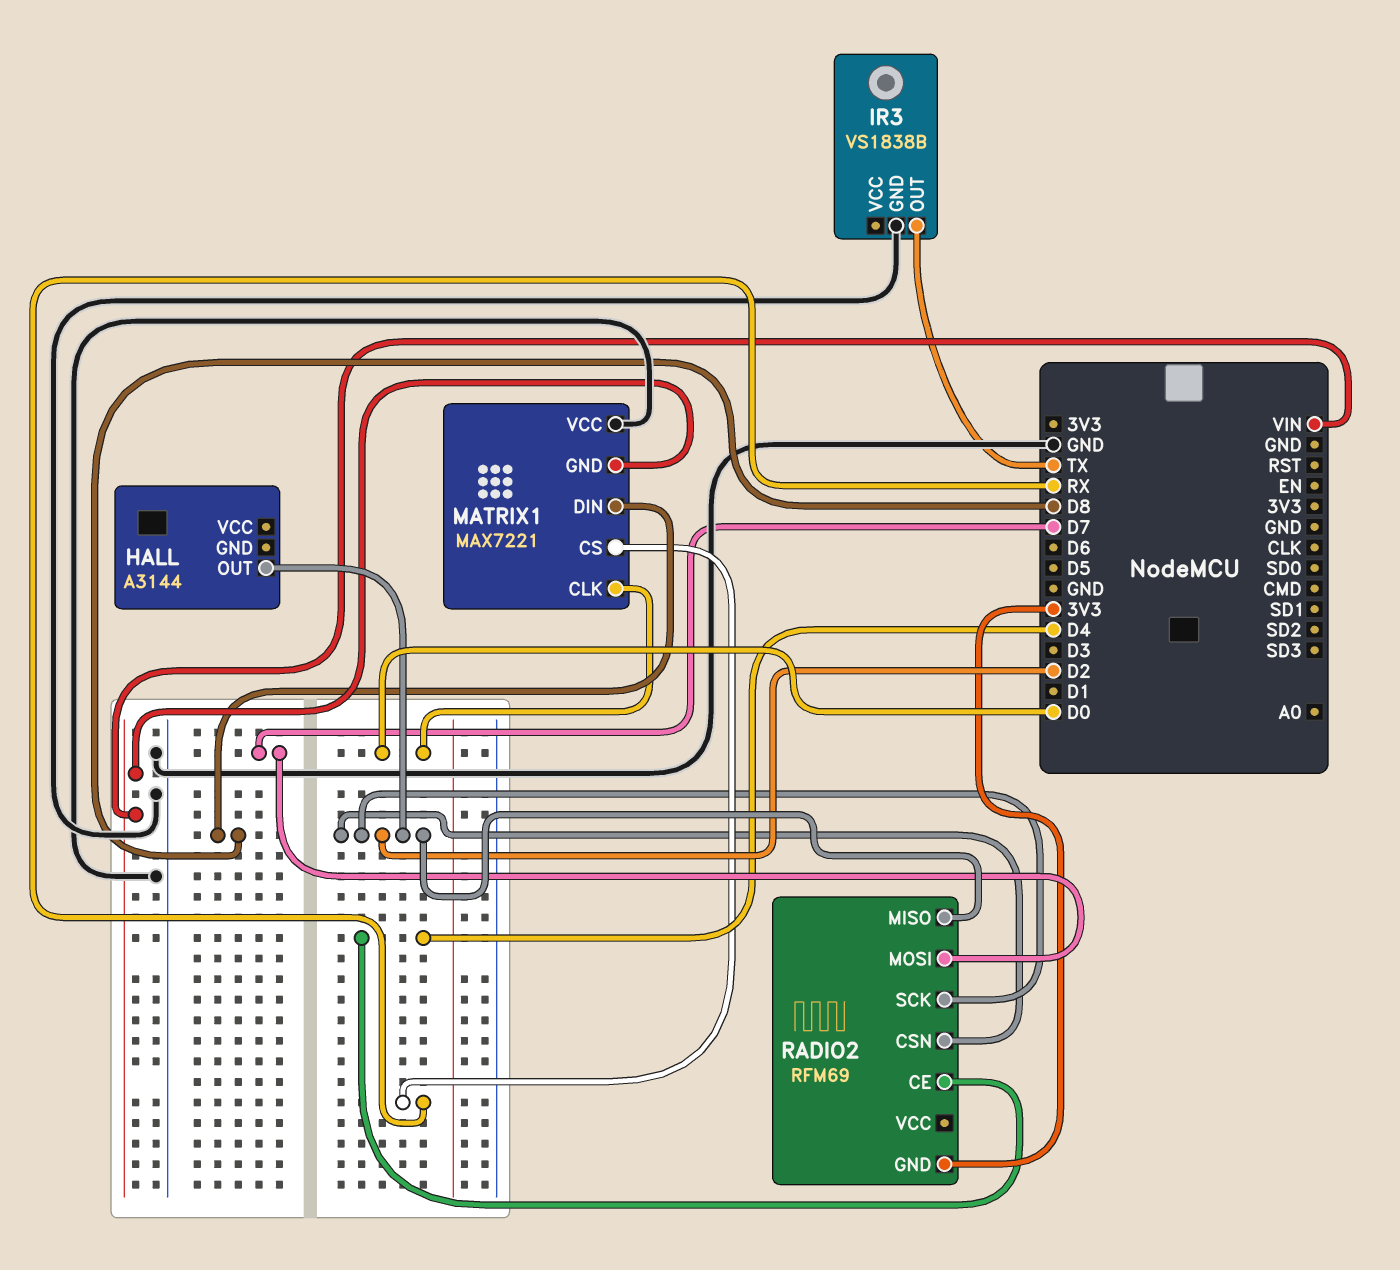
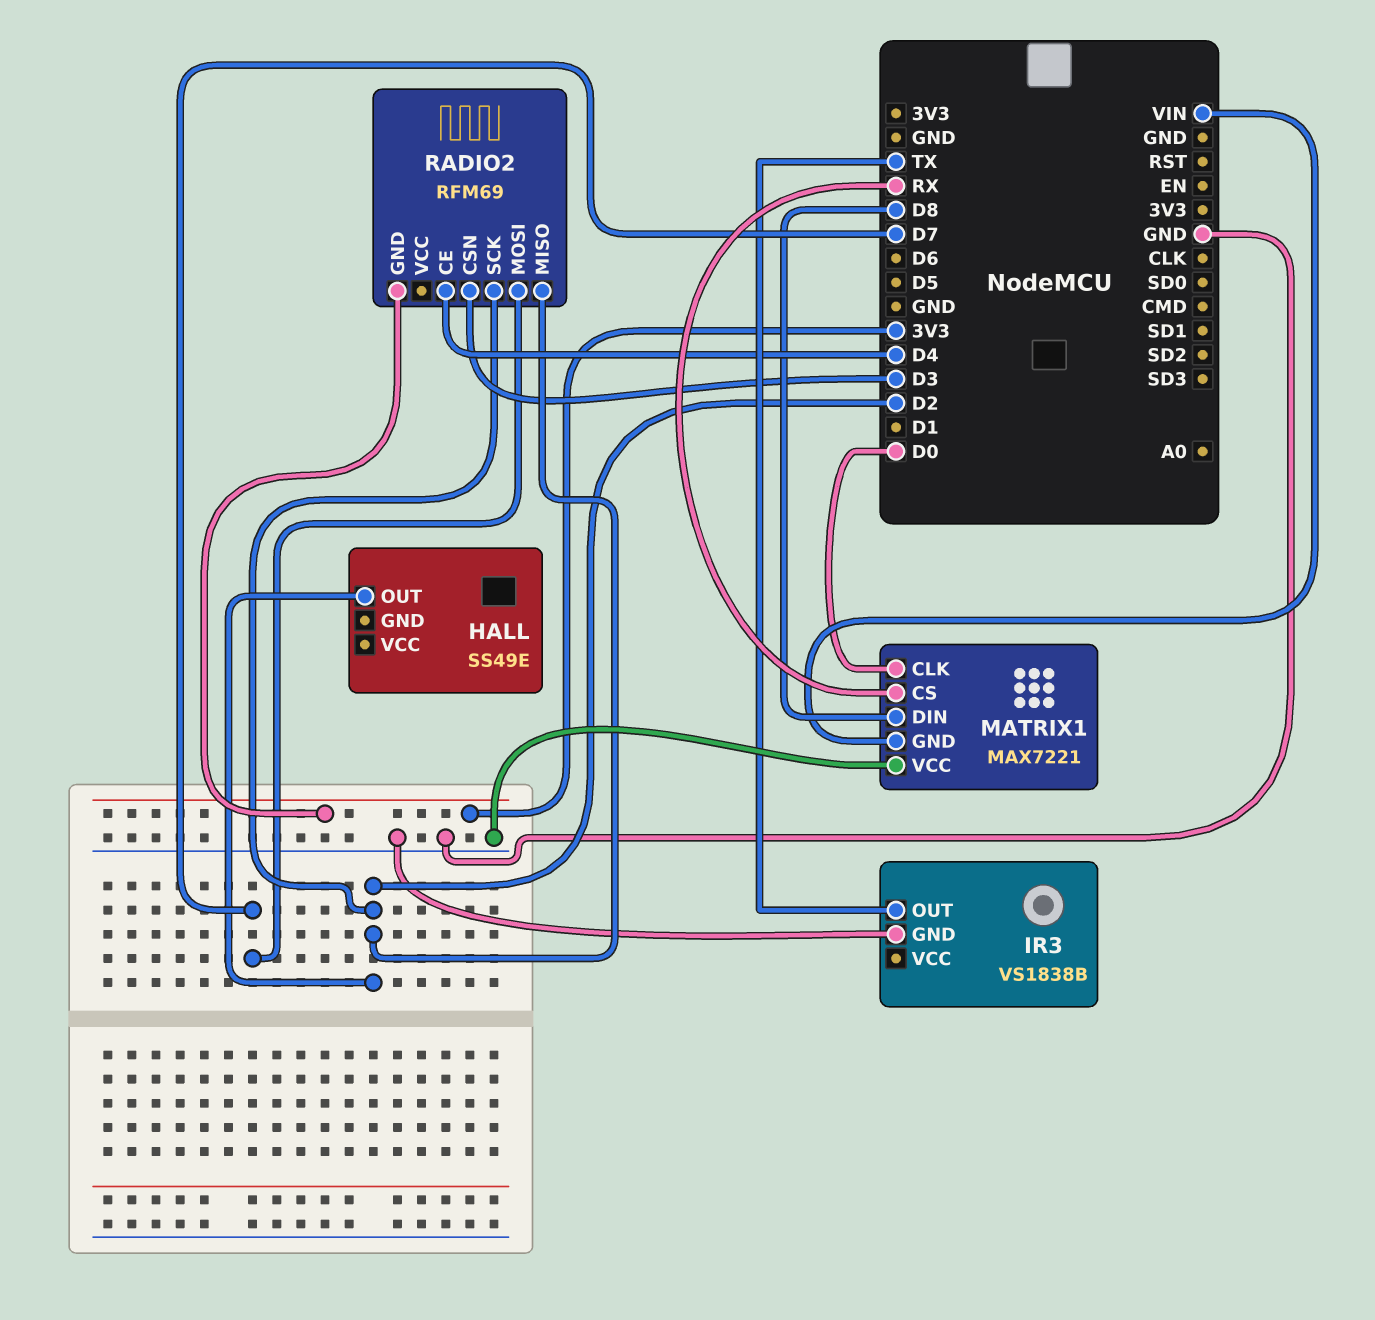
HALL: A3144 -> SS49E
RADIO2 pin CSN: D2 -> D3

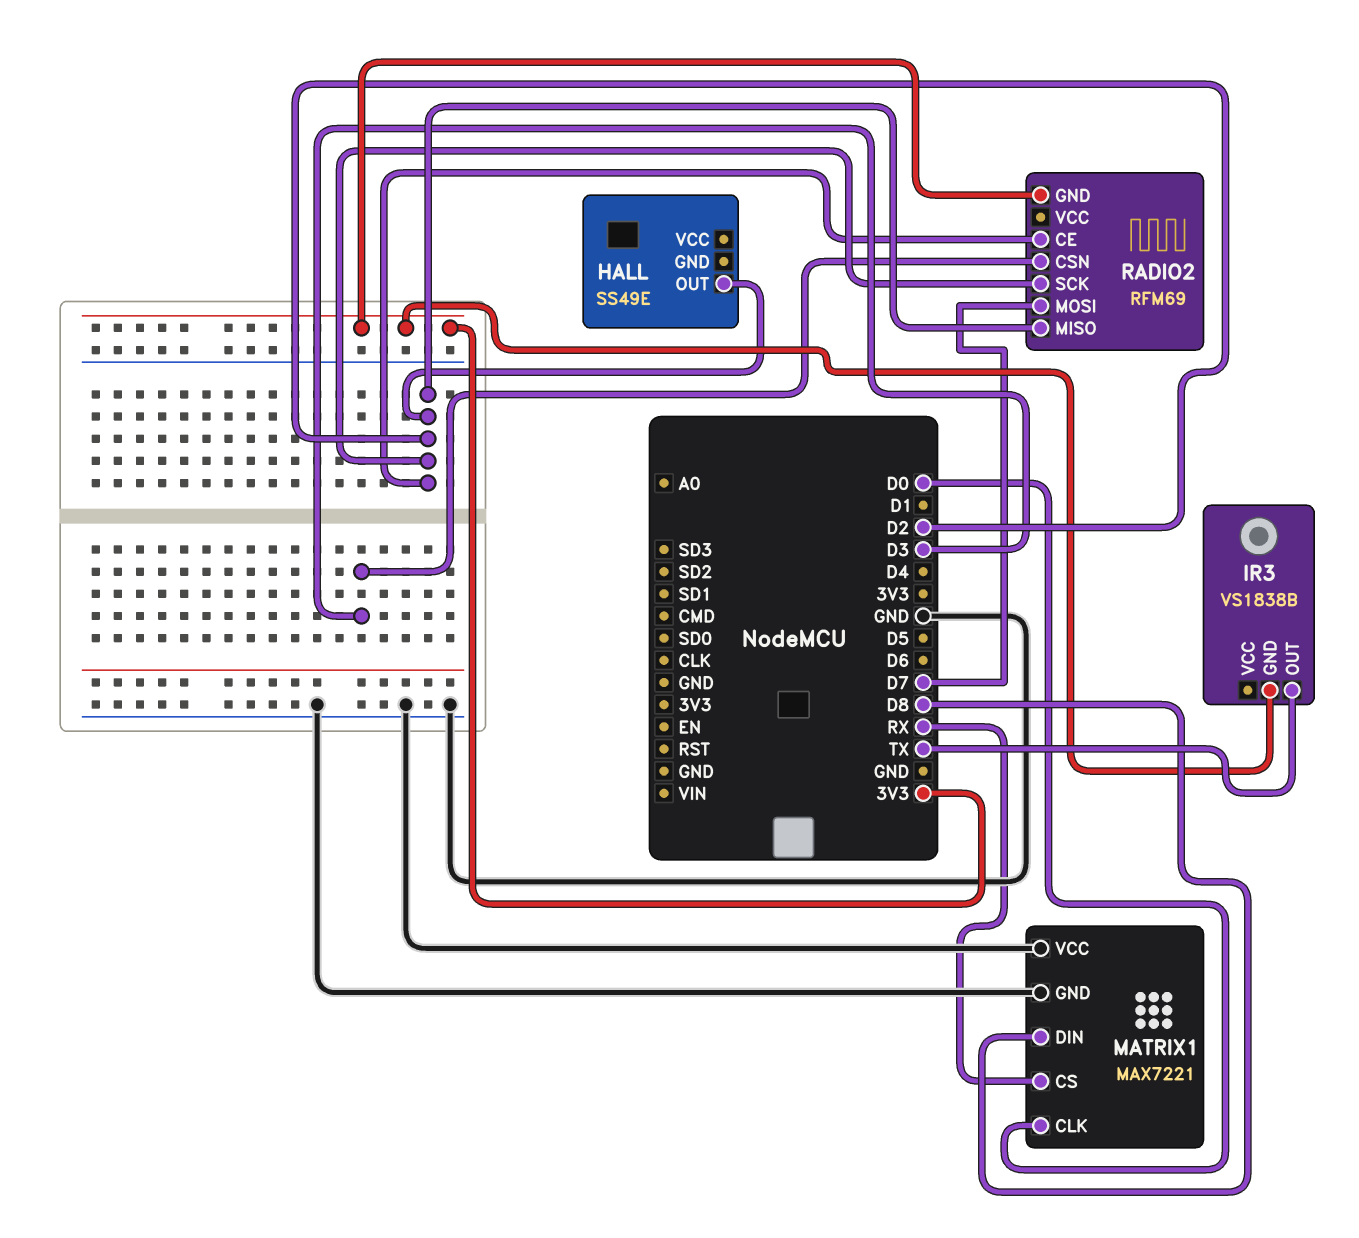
IR3 pin GND: GND -> 3V3
MATRIX1 pin GND: VIN -> GND
RADIO2 pin CE: D4 -> D2

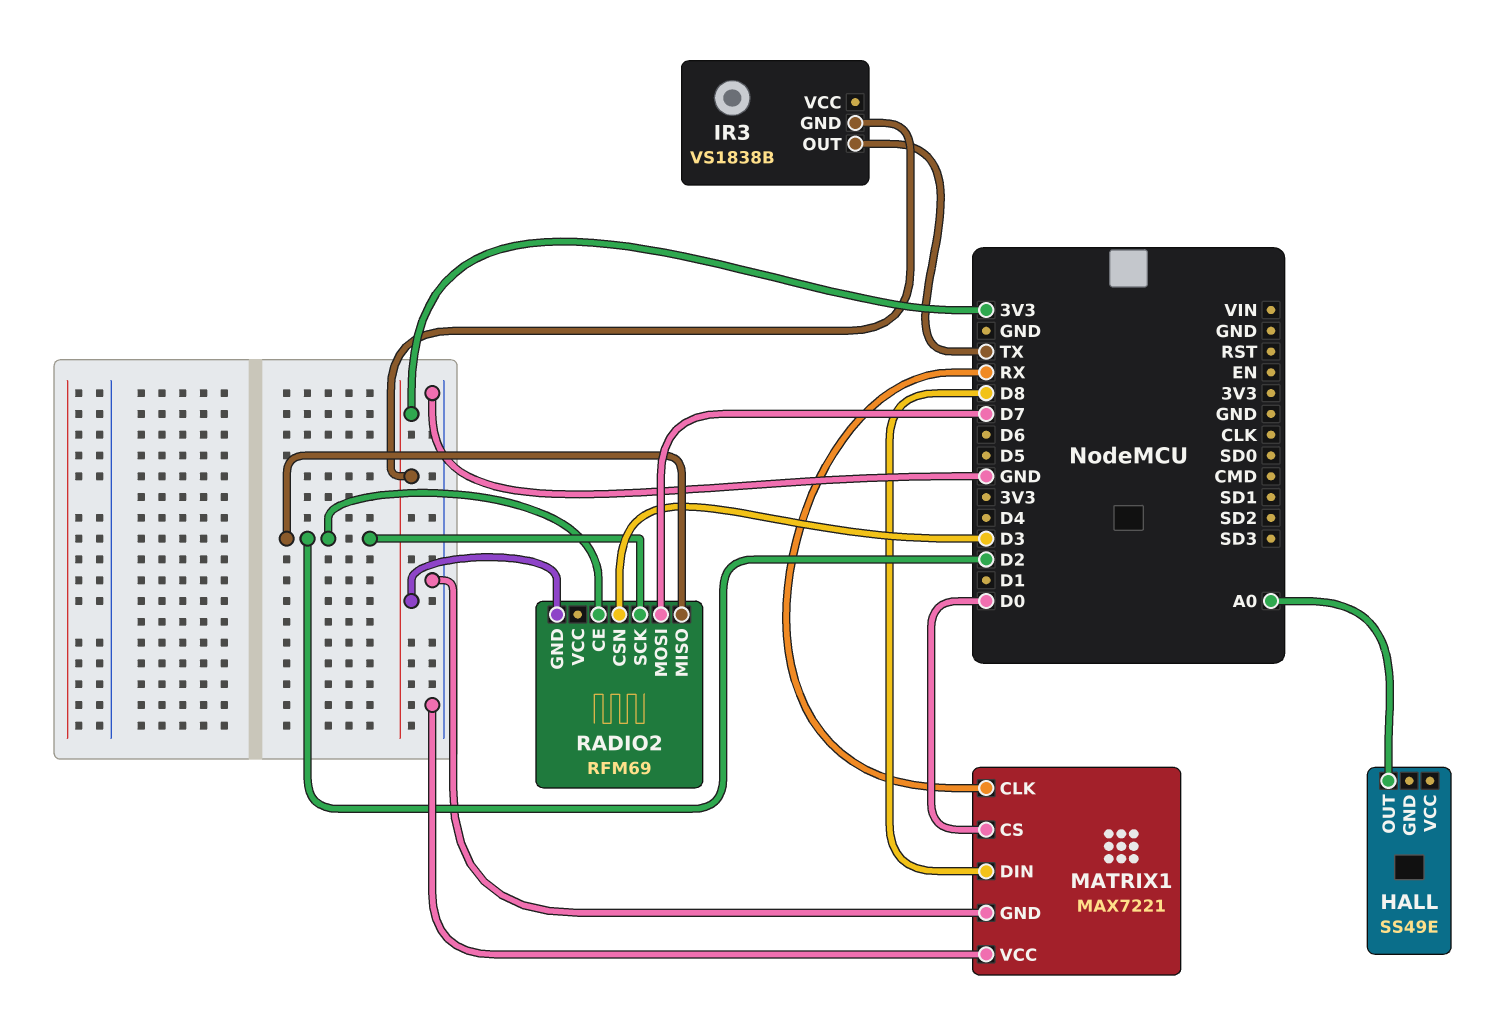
HALL pin OUT: D2 -> A0
MATRIX1 pin CLK: D0 -> RX
MATRIX1 pin CS: RX -> D0

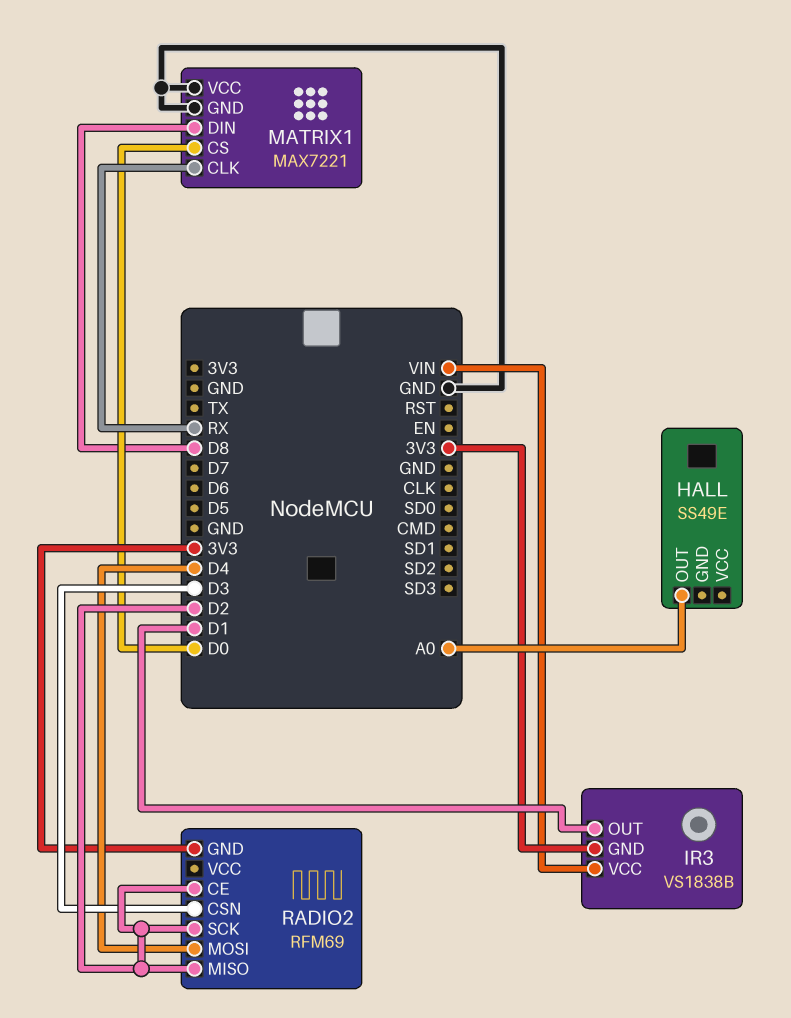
IR3 pin OUT: TX -> D1
IR3 pin VCC: none -> VIN
RADIO2 pin MOSI: D7 -> D4

